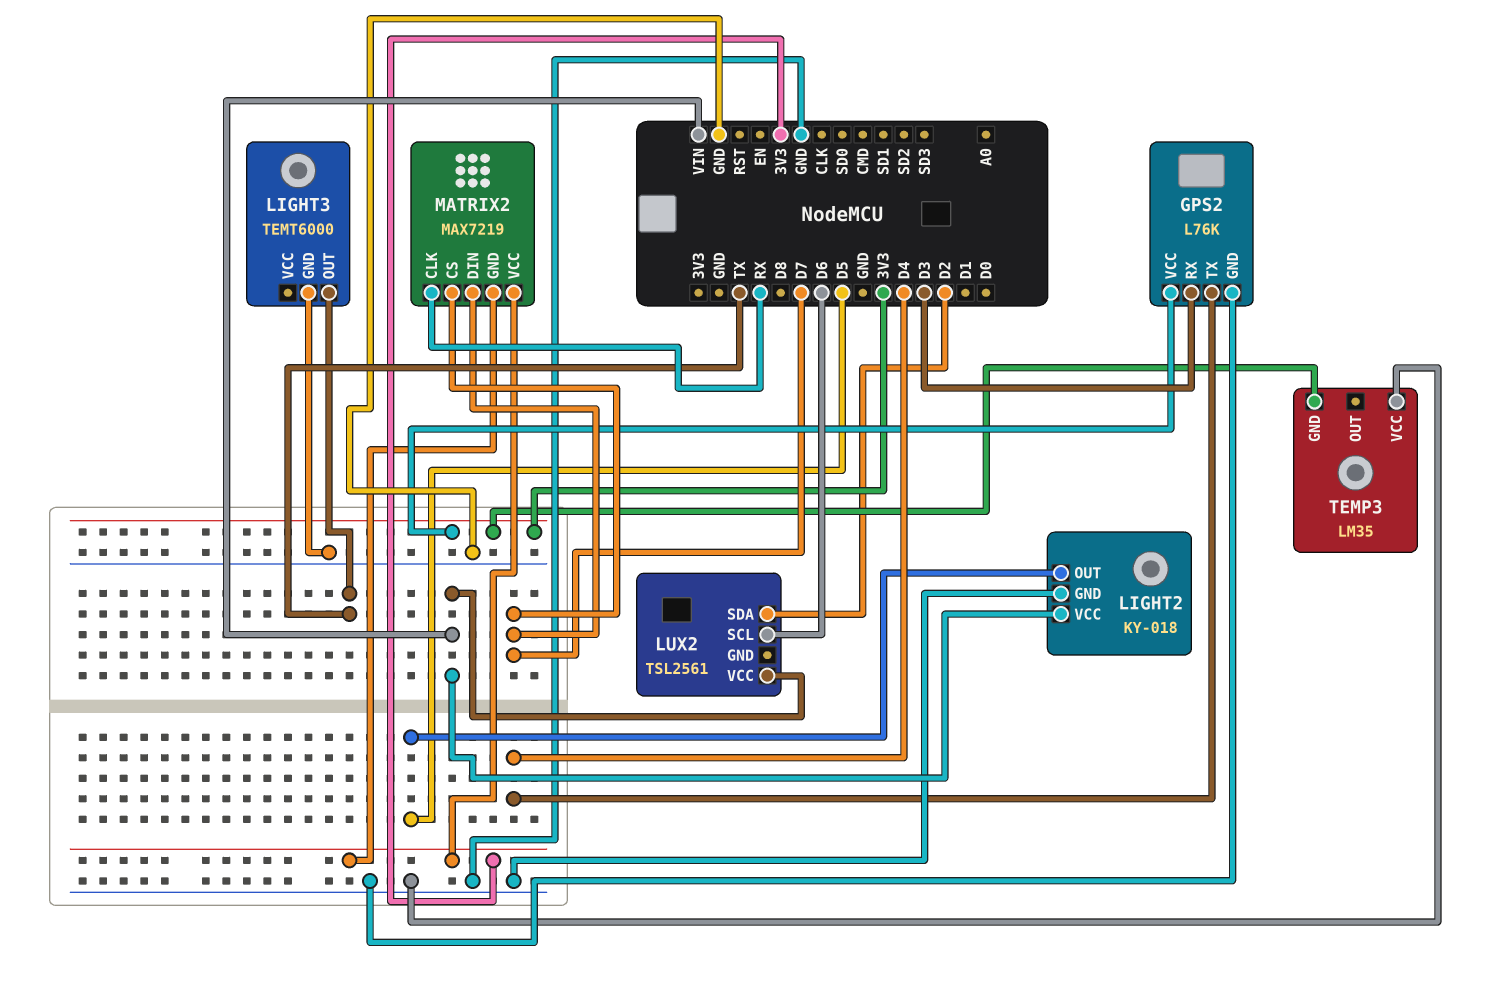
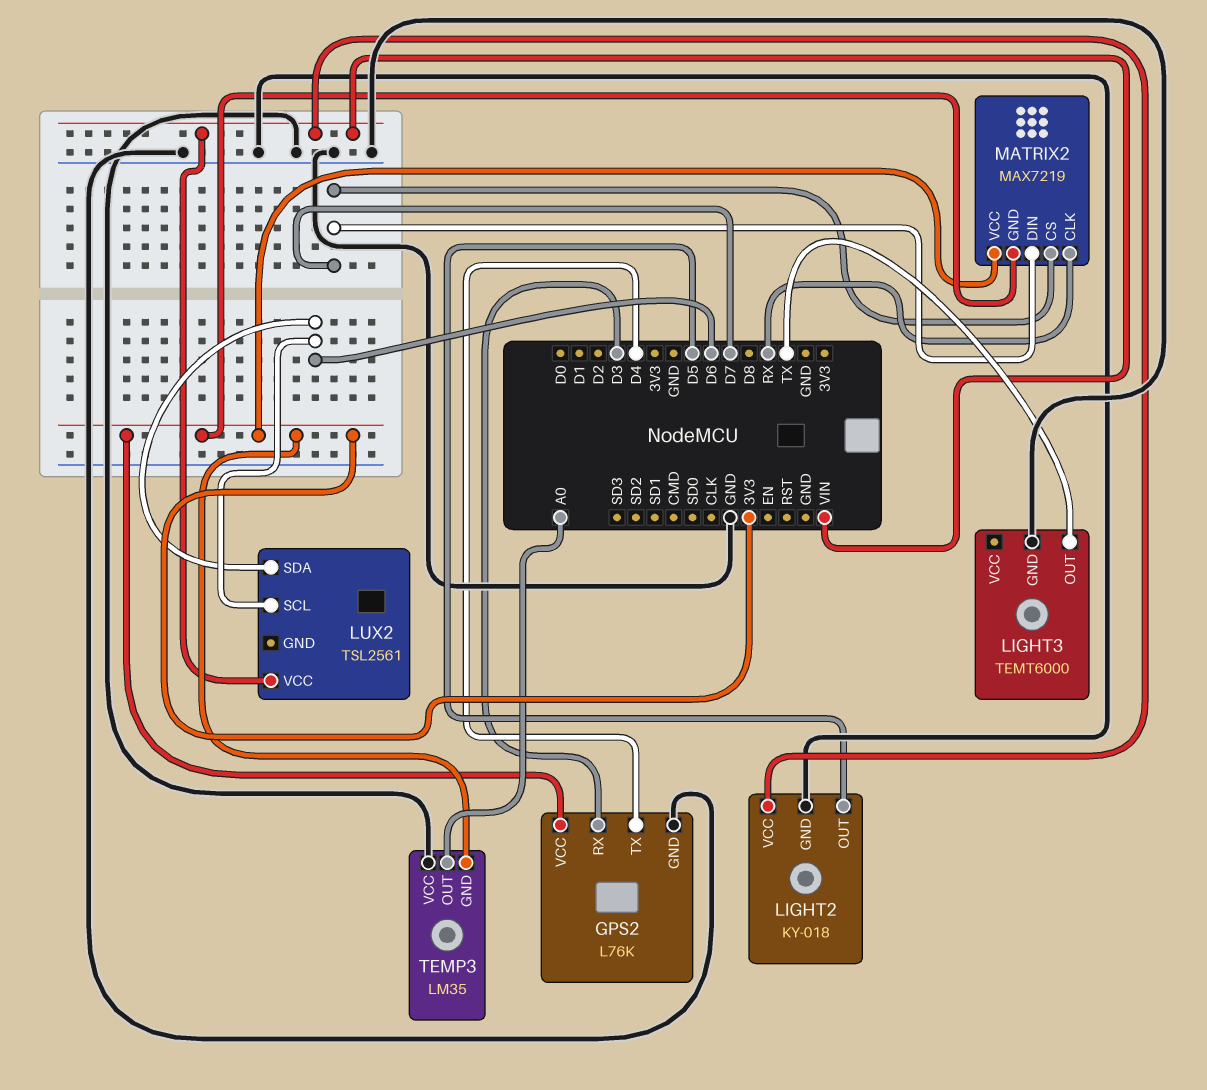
LUX2 pin SDA: D2 -> D6
TEMP3 pin OUT: none -> A0

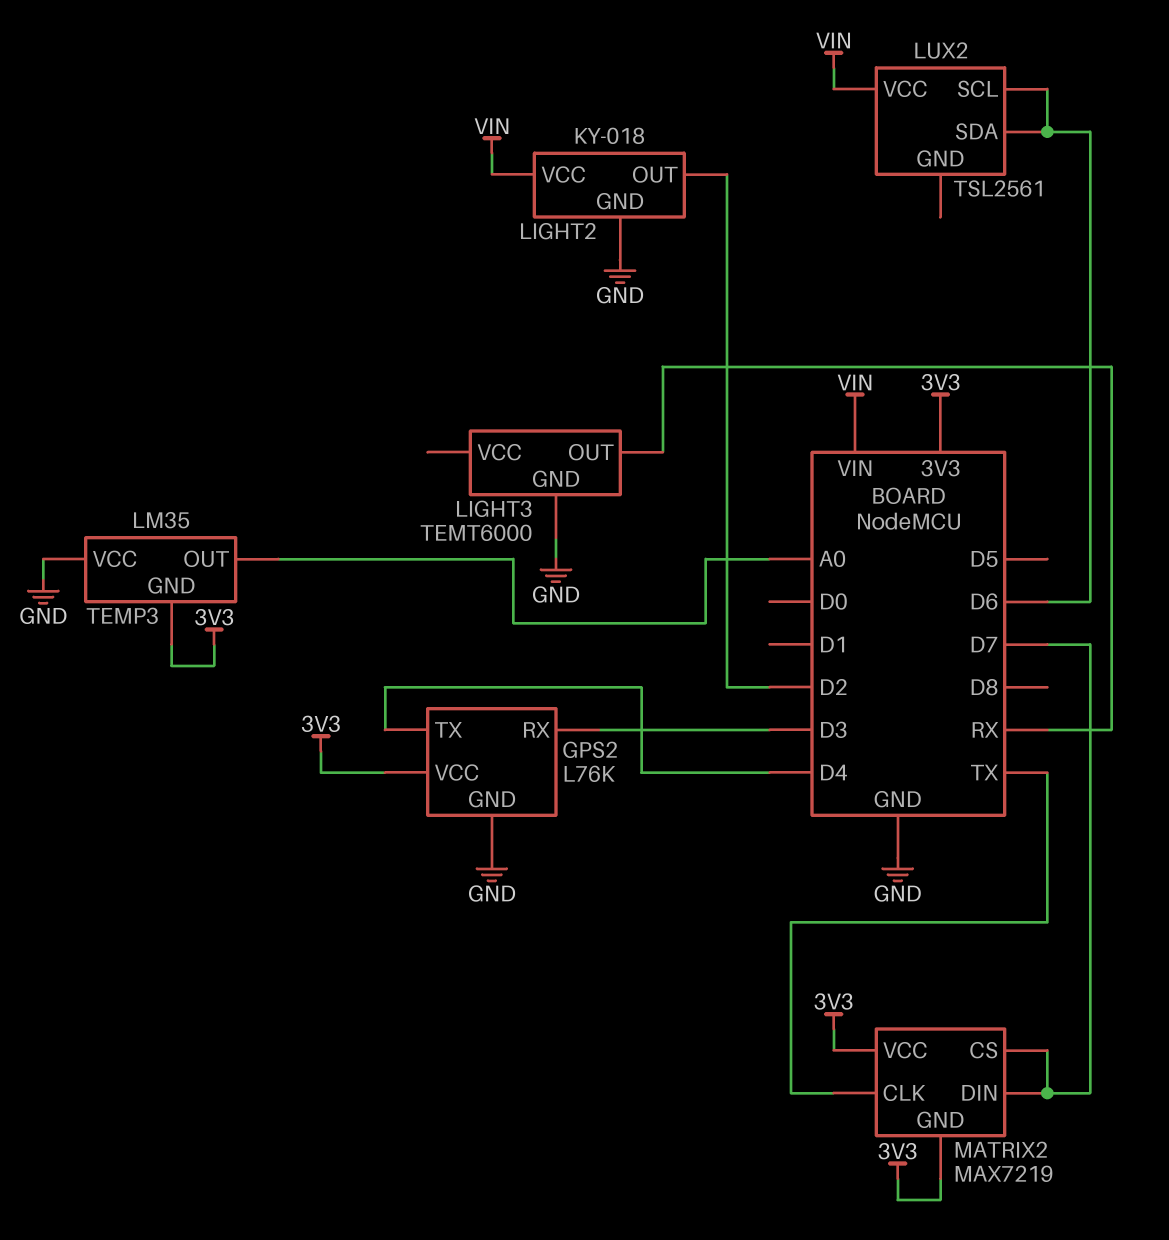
LIGHT2 pin OUT: D5 -> D2
LIGHT3 pin OUT: TX -> RX
MATRIX2 pin CLK: RX -> TX

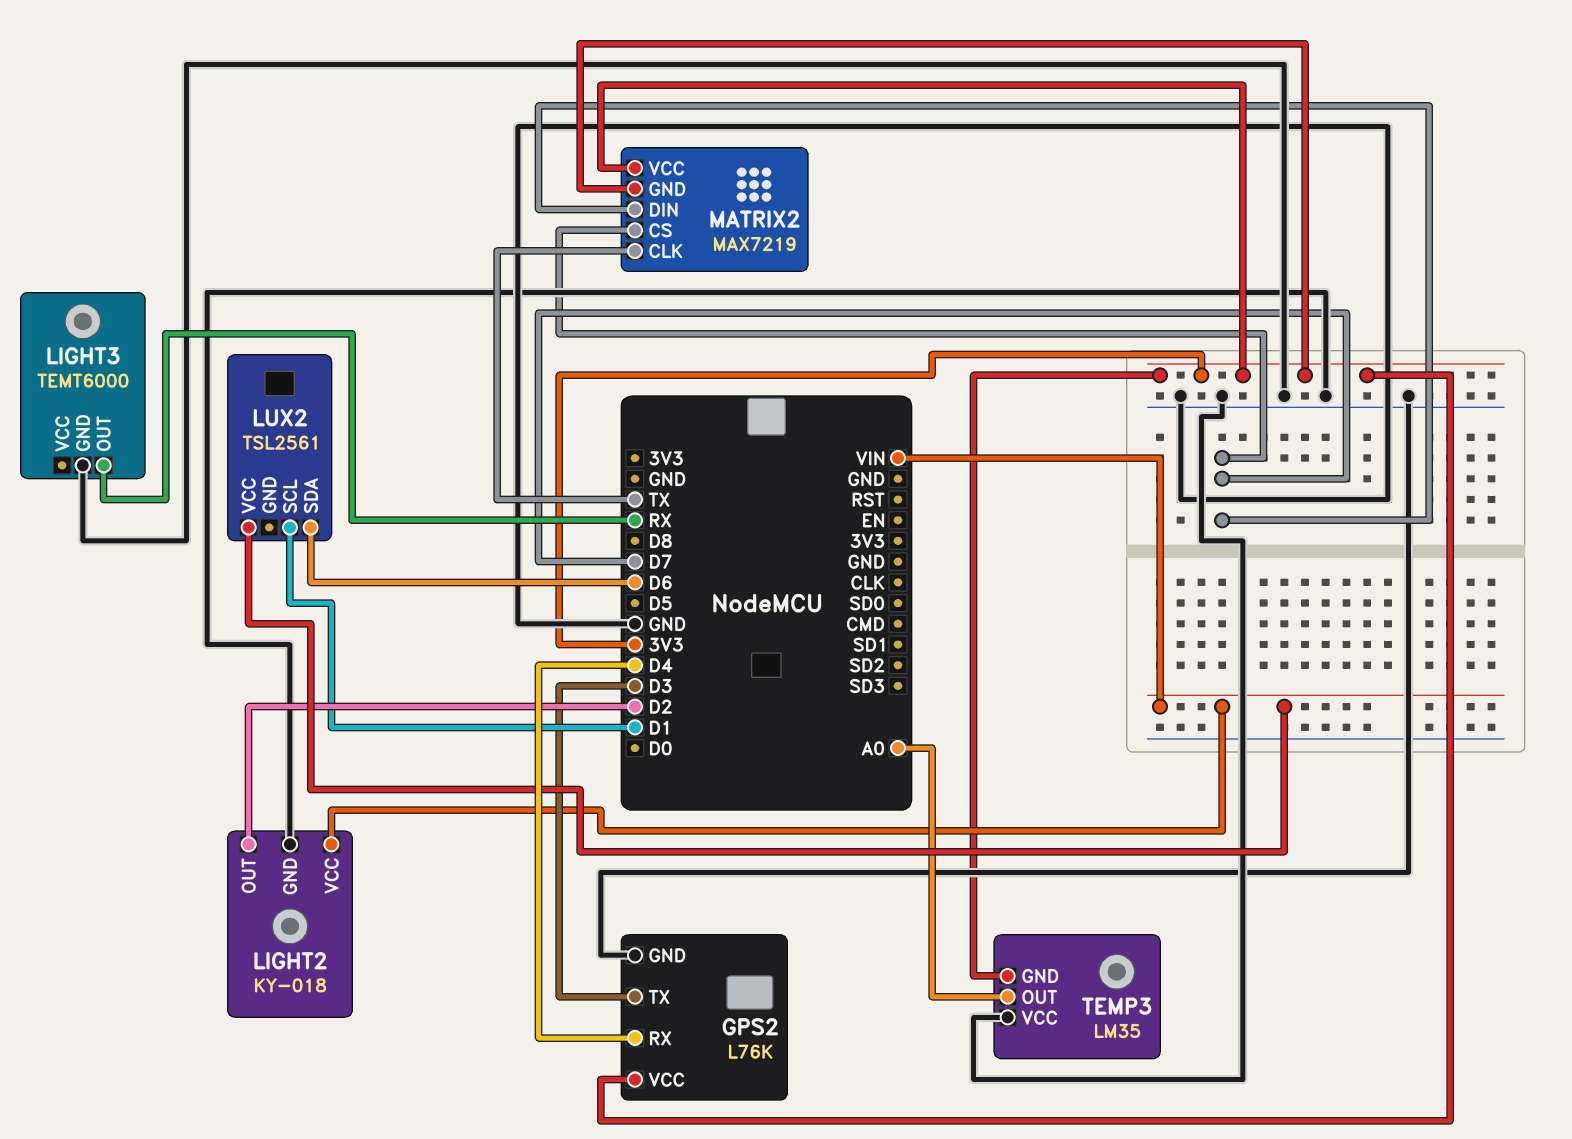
GPS2 pin RX: D3 -> D4
GPS2 pin TX: D4 -> D3
LUX2 pin SCL: D6 -> D1

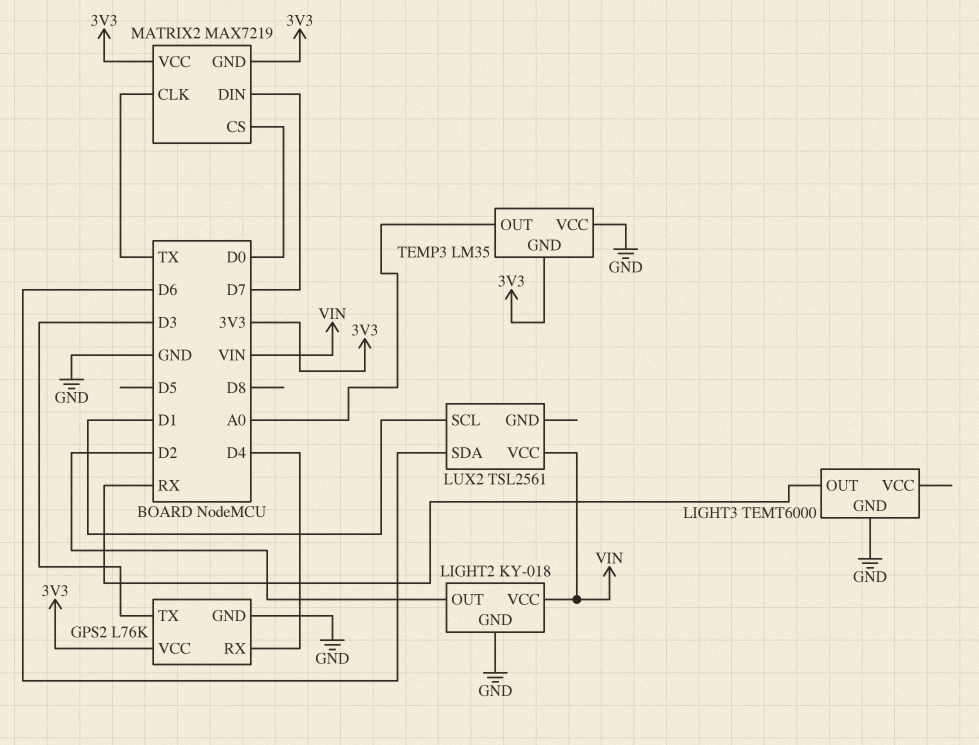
MATRIX2 pin CS: D7 -> D0

